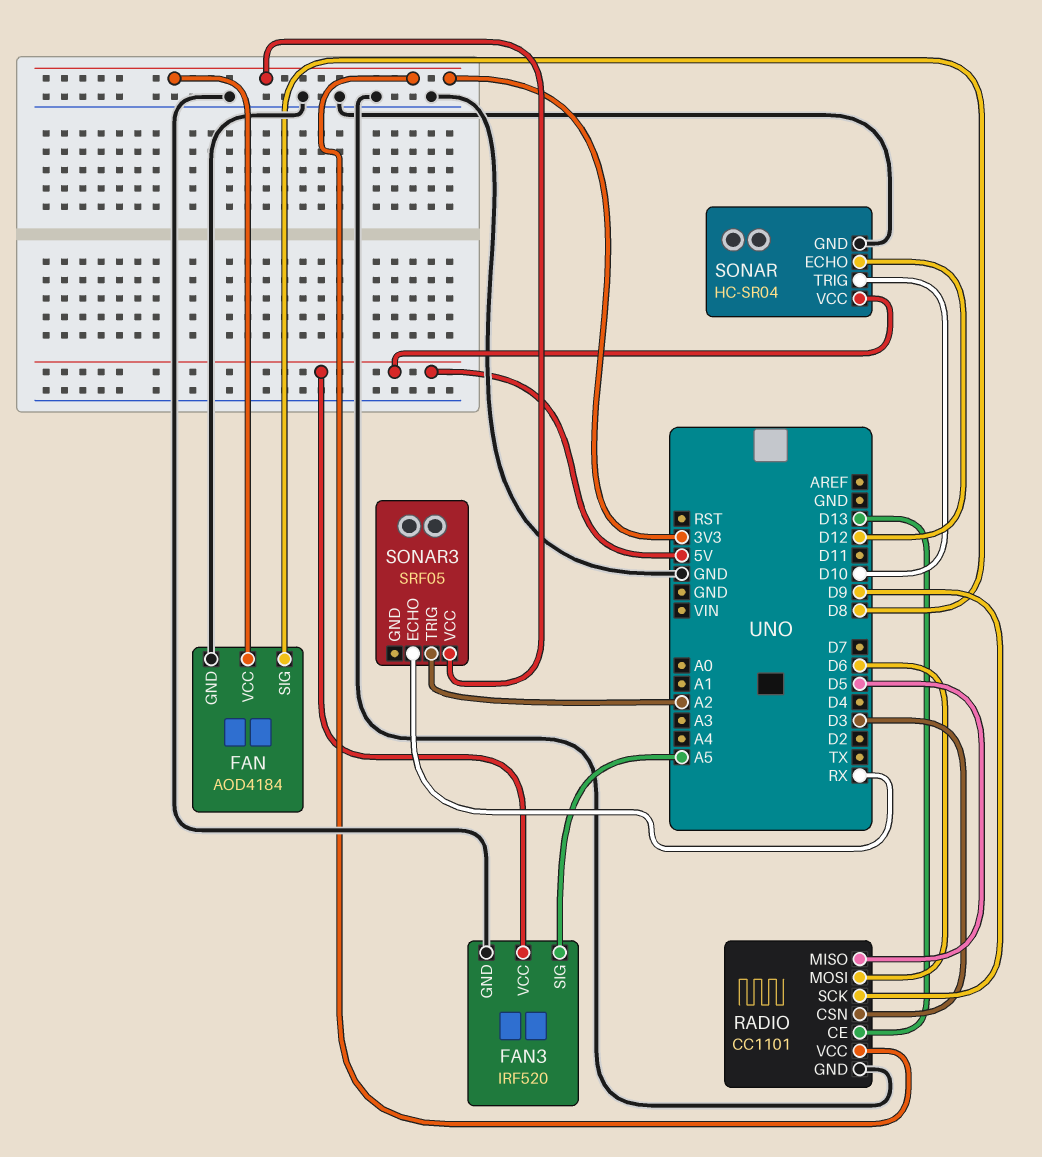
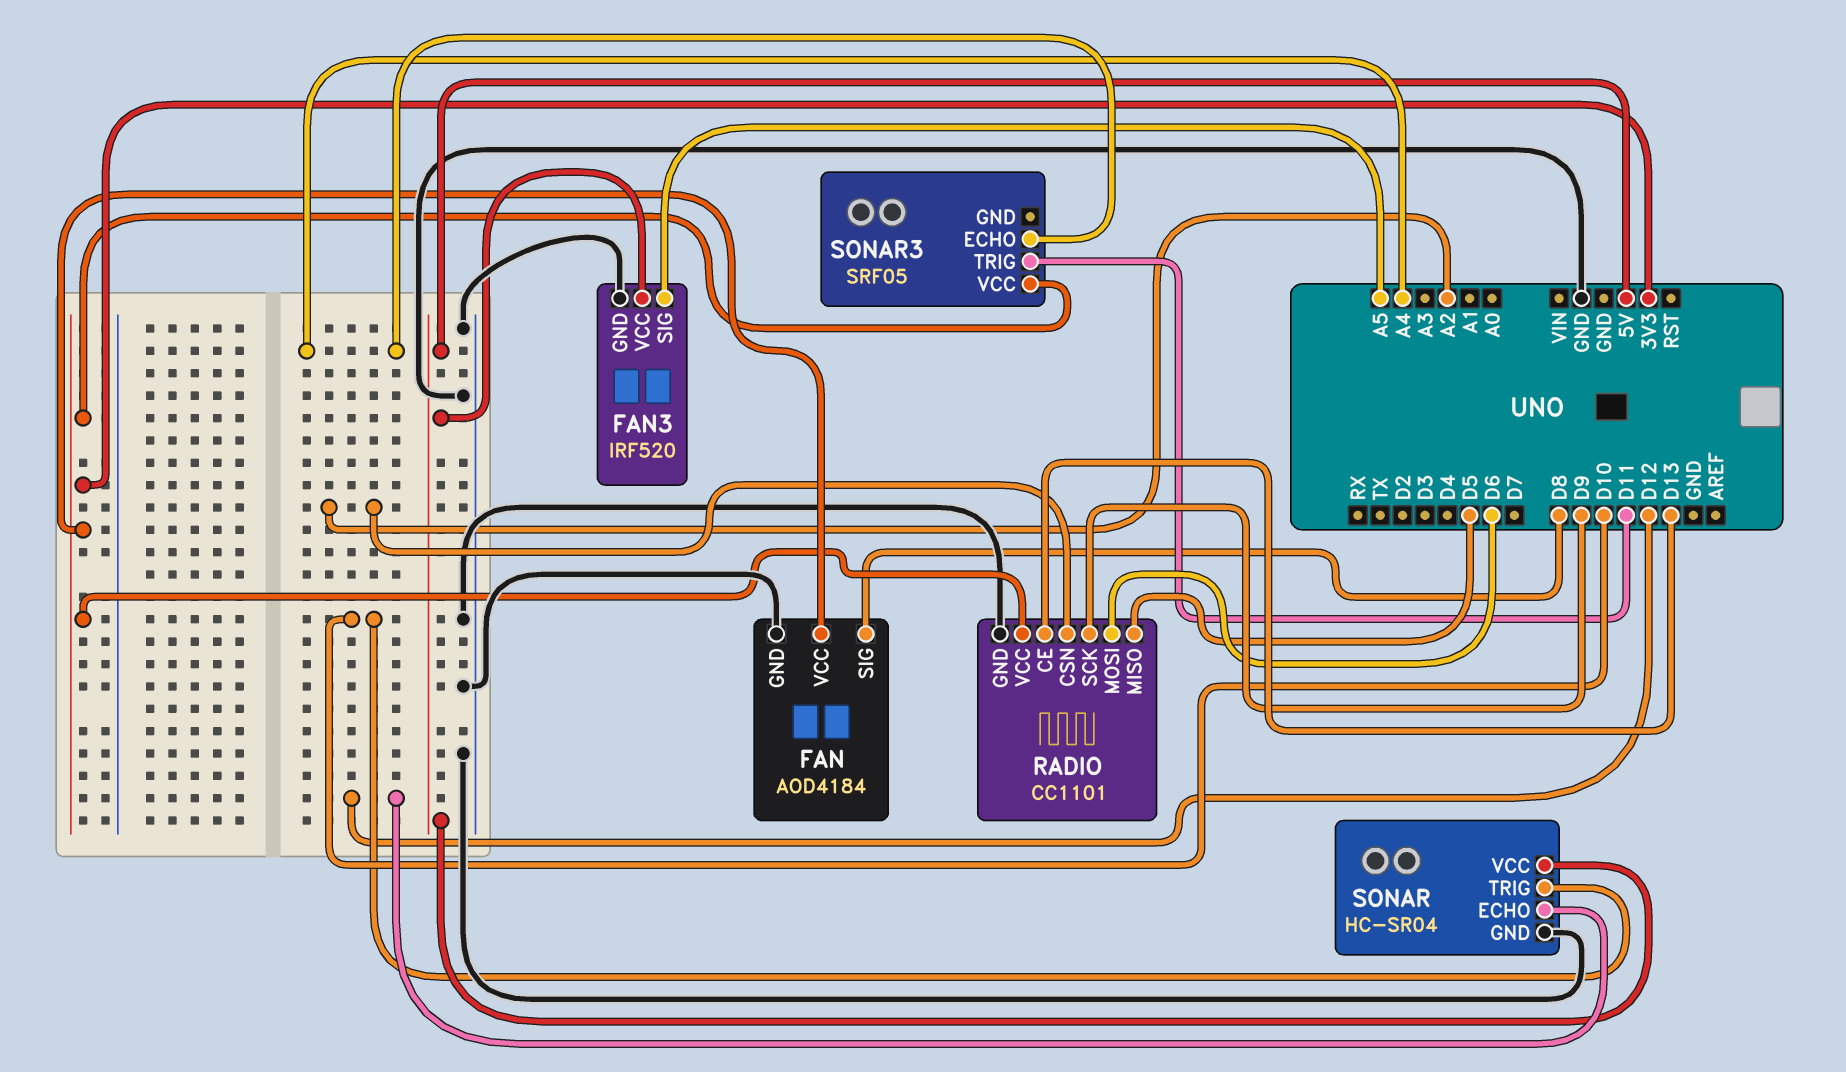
RADIO pin CSN: D3 -> A2
SONAR3 pin ECHO: RX -> A4
SONAR3 pin TRIG: A2 -> D11

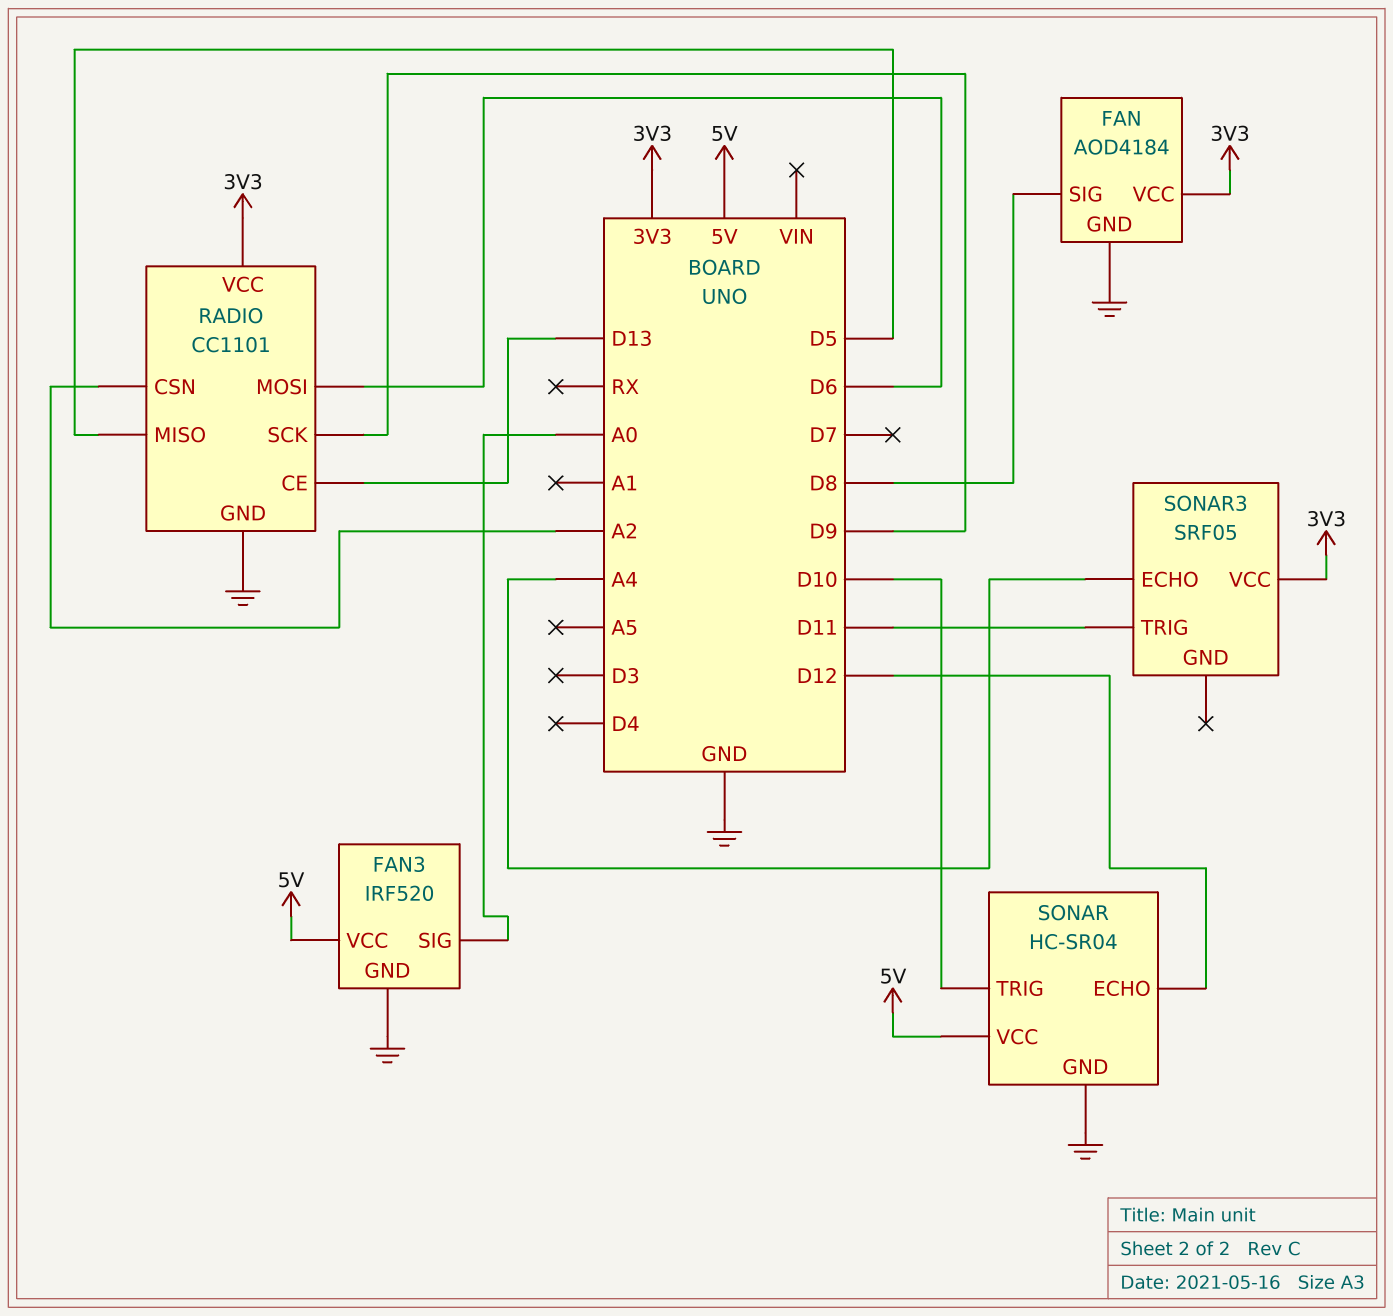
FAN3 pin SIG: A5 -> A0

